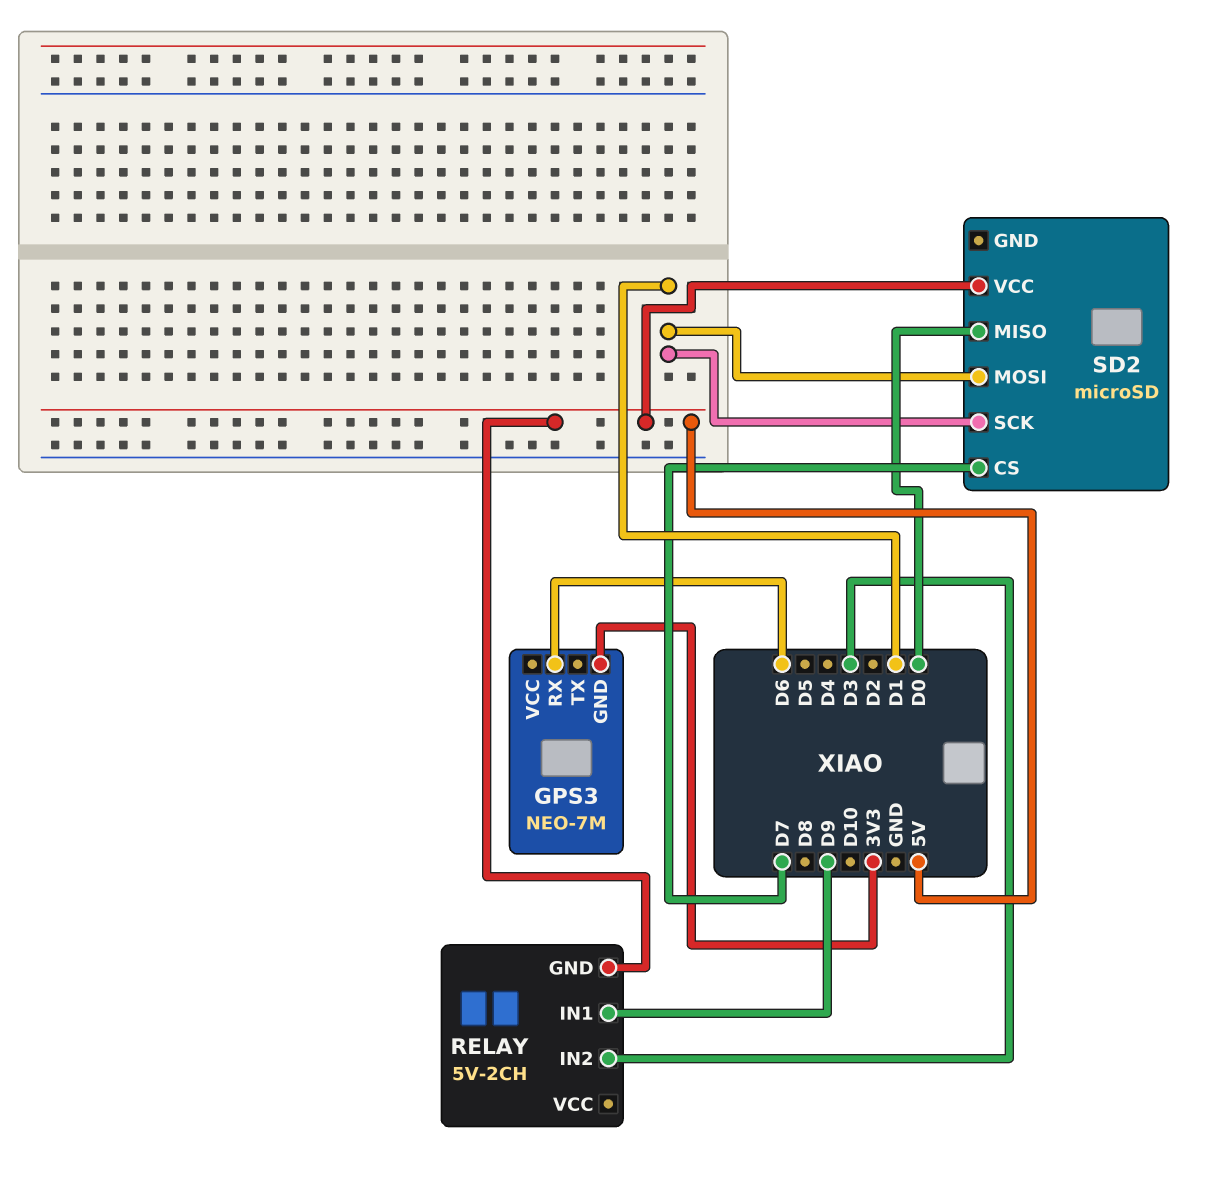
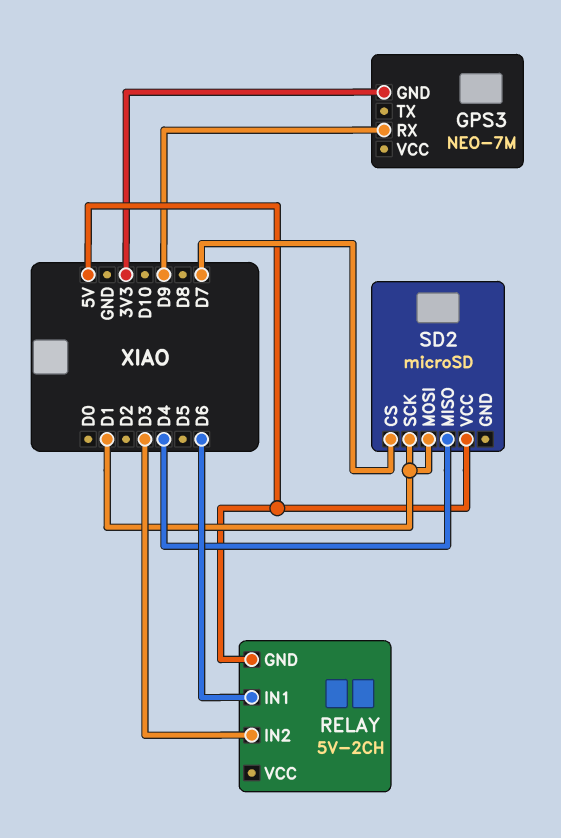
GPS3 pin RX: D6 -> D9
RELAY pin IN1: D9 -> D6
SD2 pin MISO: D0 -> D4

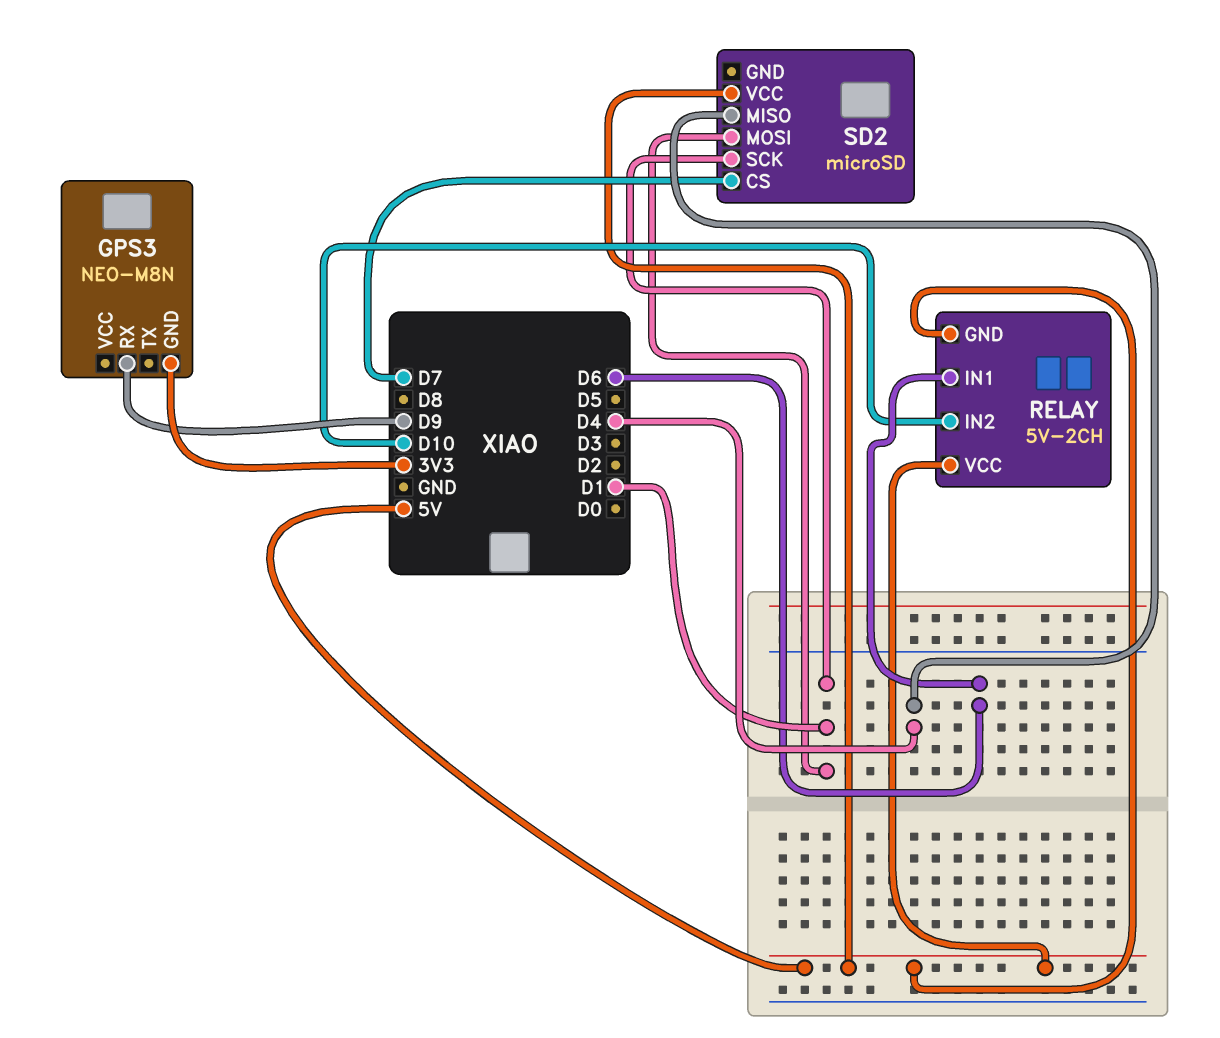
GPS3: NEO-7M -> NEO-M8N
RELAY pin IN2: D3 -> D10
RELAY pin VCC: none -> 5V

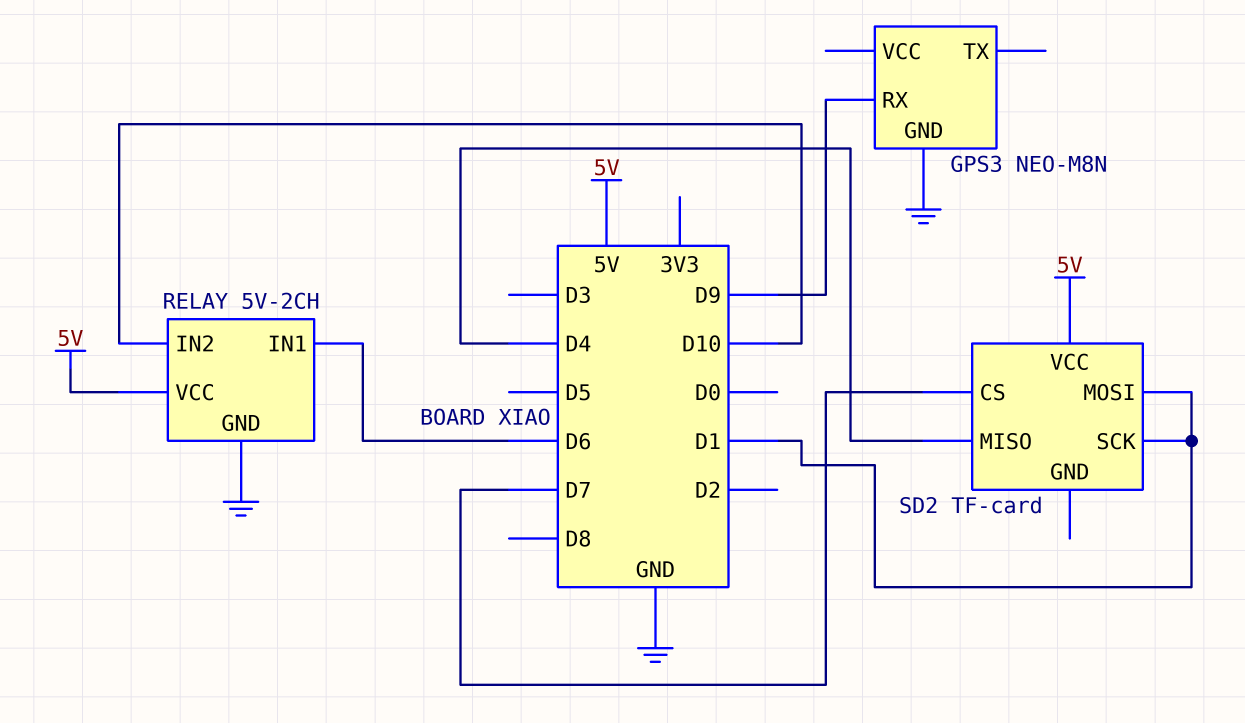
GPS3 pin GND: 3V3 -> GND
RELAY pin GND: 5V -> GND
SD2: microSD -> TF-card

